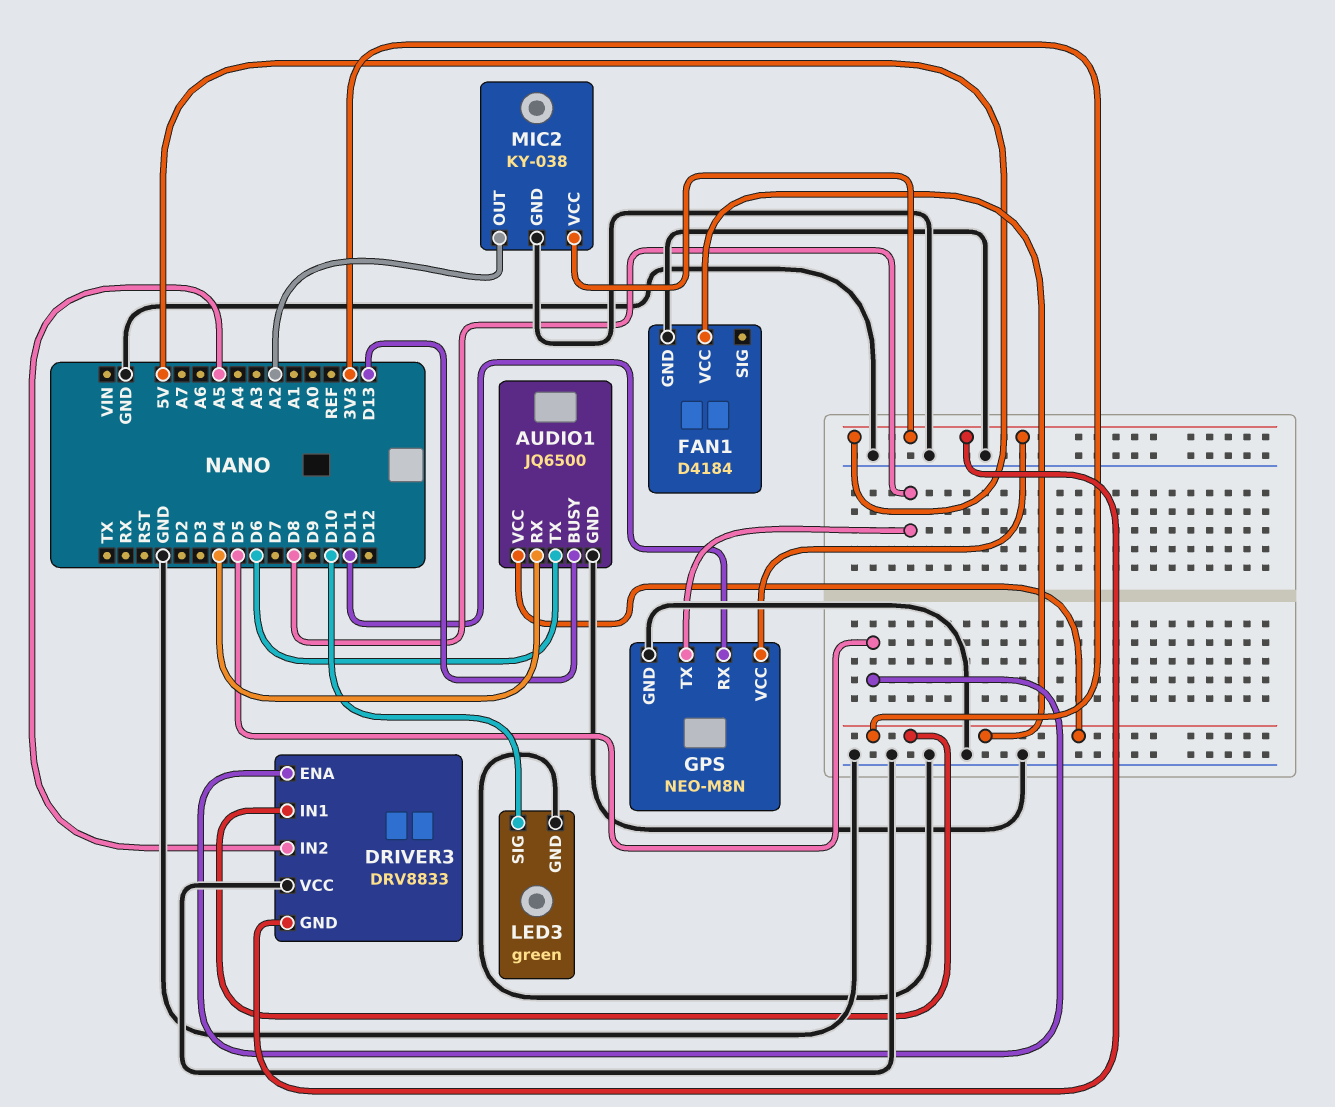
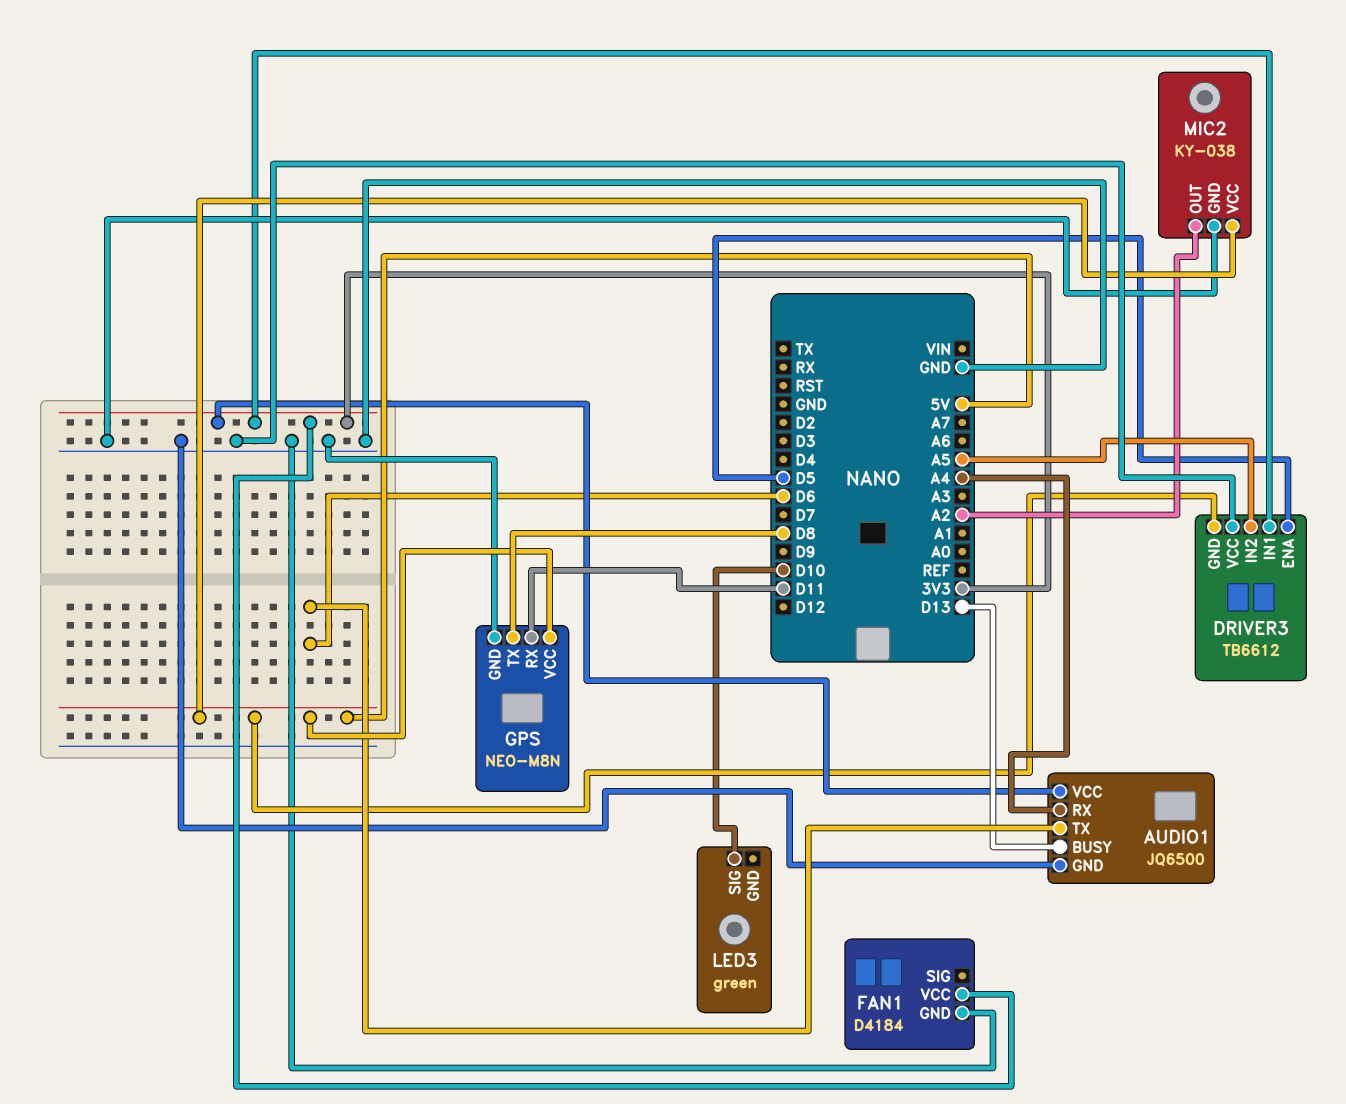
AUDIO1 pin RX: D4 -> A4
DRIVER3: DRV8833 -> TB6612
LED3 pin GND: GND -> none

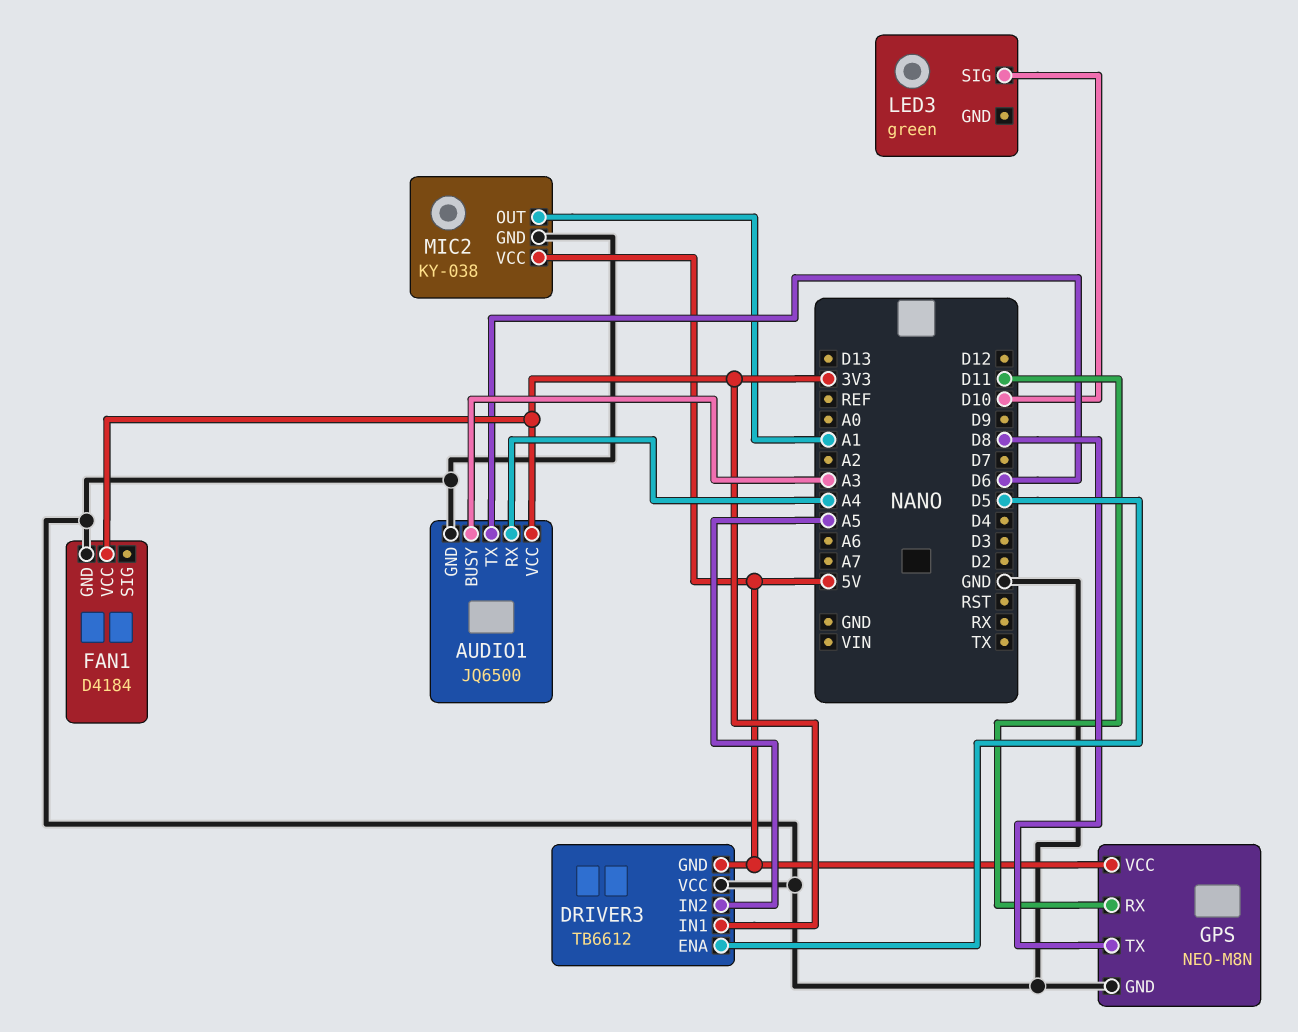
AUDIO1 pin BUSY: D13 -> A3
MIC2 pin OUT: A2 -> A1

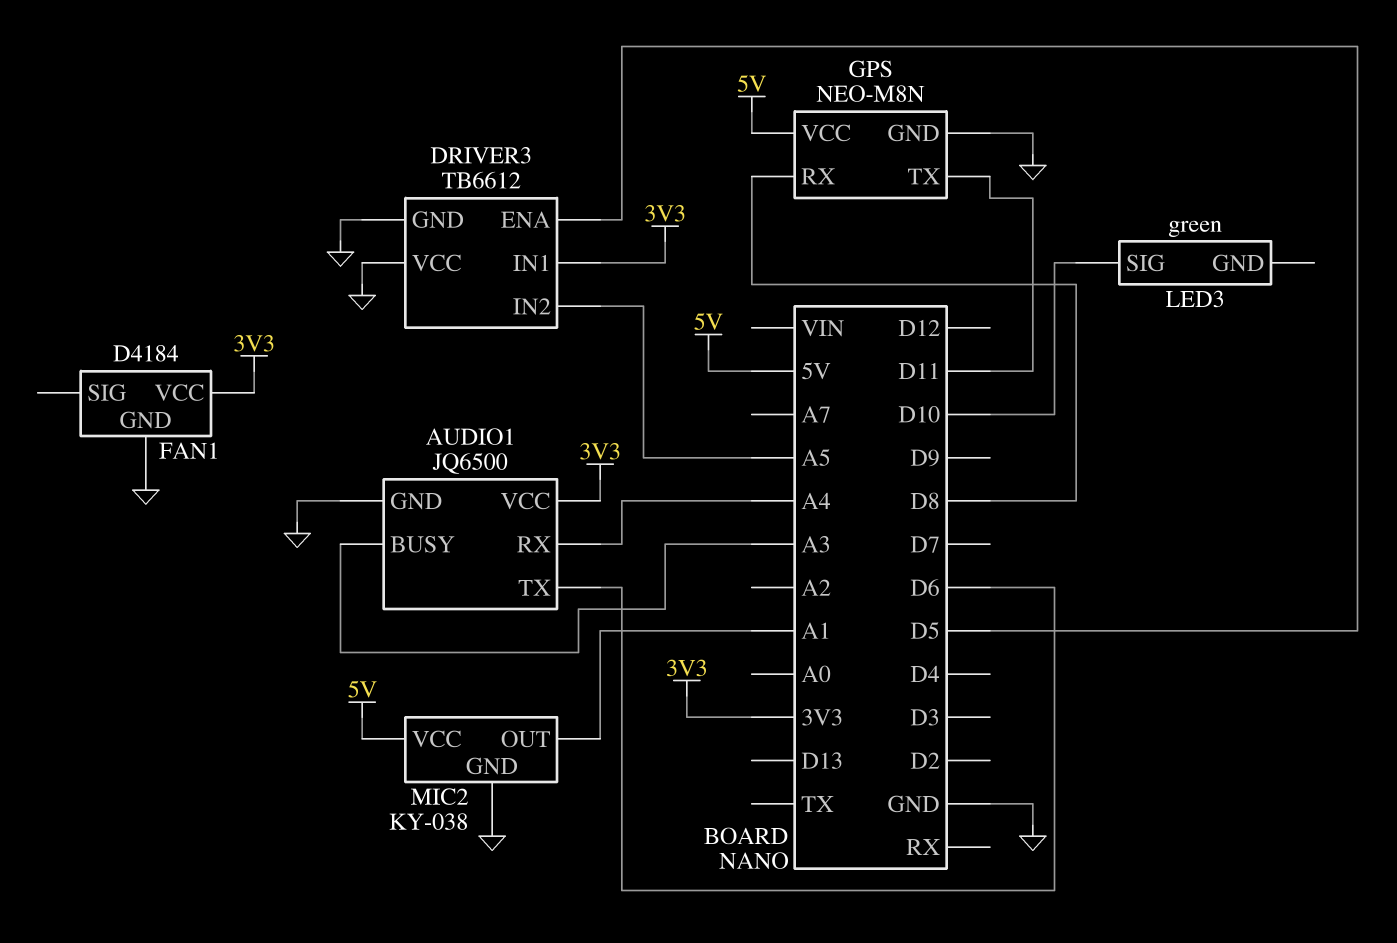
DRIVER3 pin GND: 5V -> GND
GPS pin RX: D11 -> D8
GPS pin TX: D8 -> D11

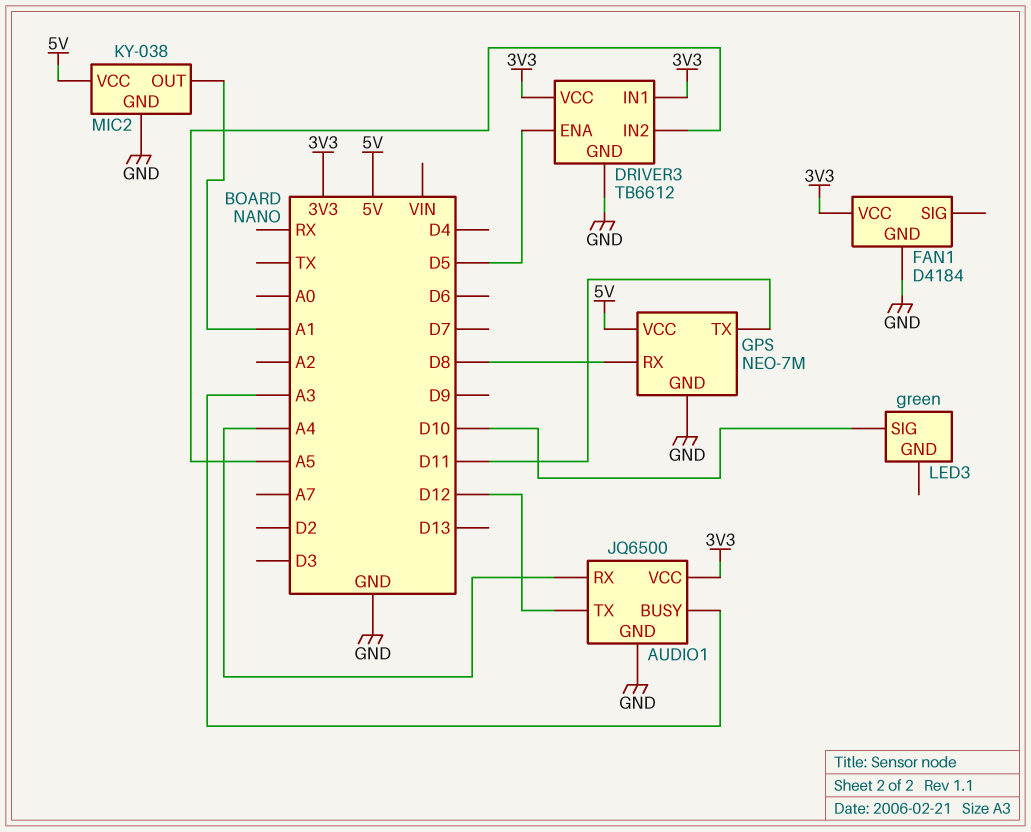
AUDIO1 pin TX: D6 -> D12
DRIVER3 pin VCC: GND -> 3V3
GPS: NEO-M8N -> NEO-7M

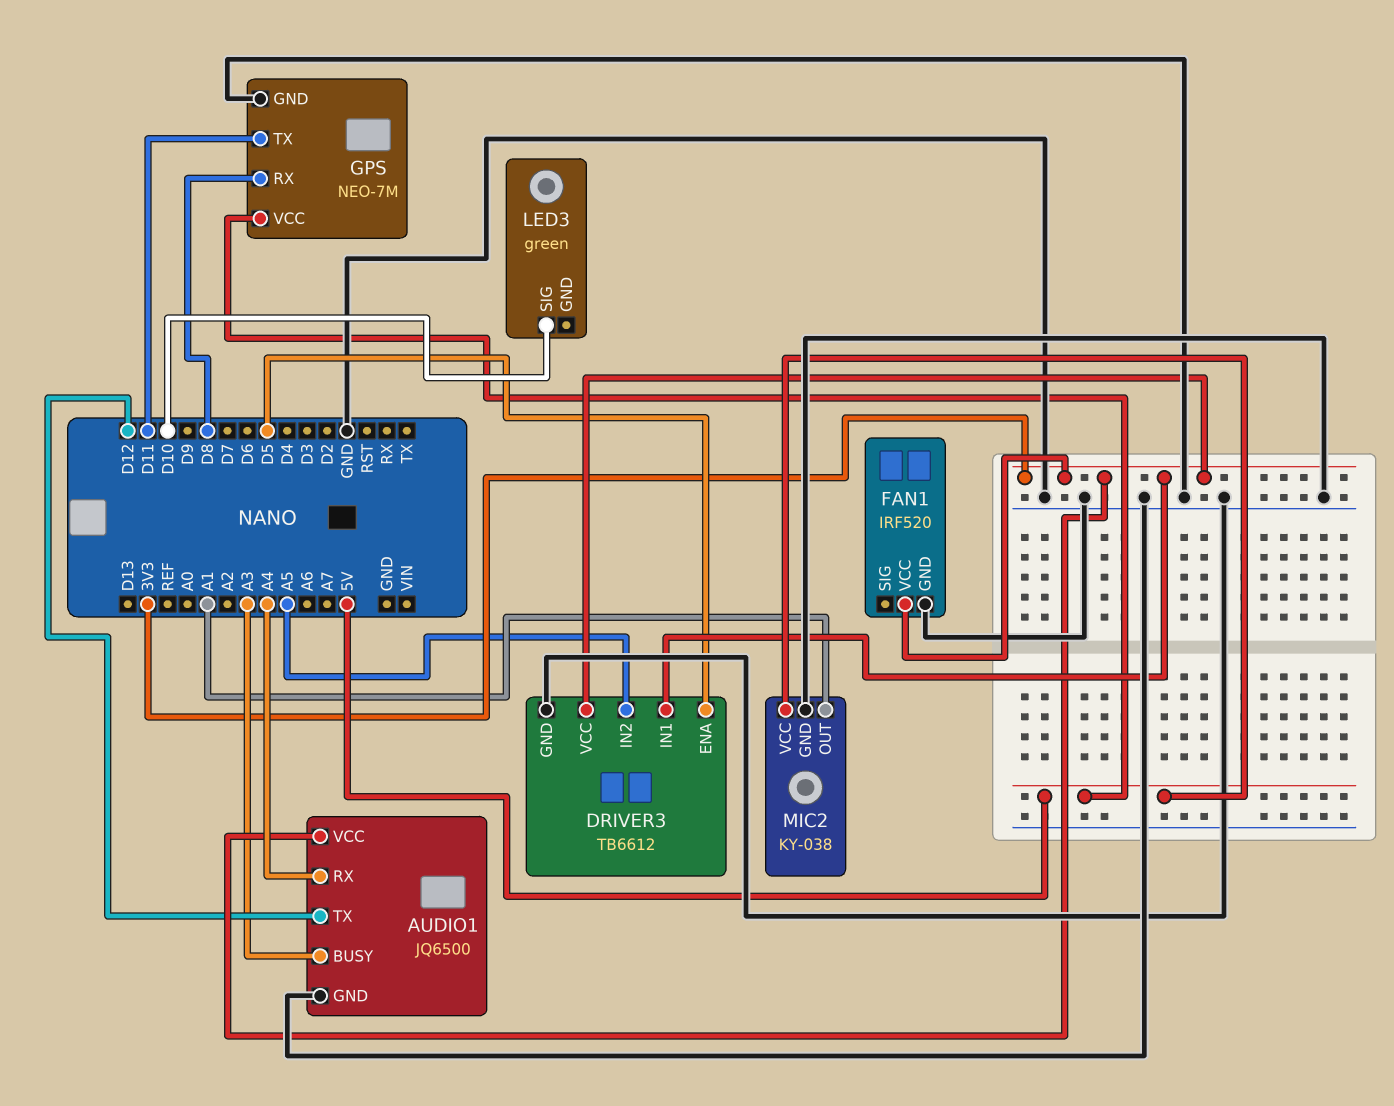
FAN1: D4184 -> IRF520

